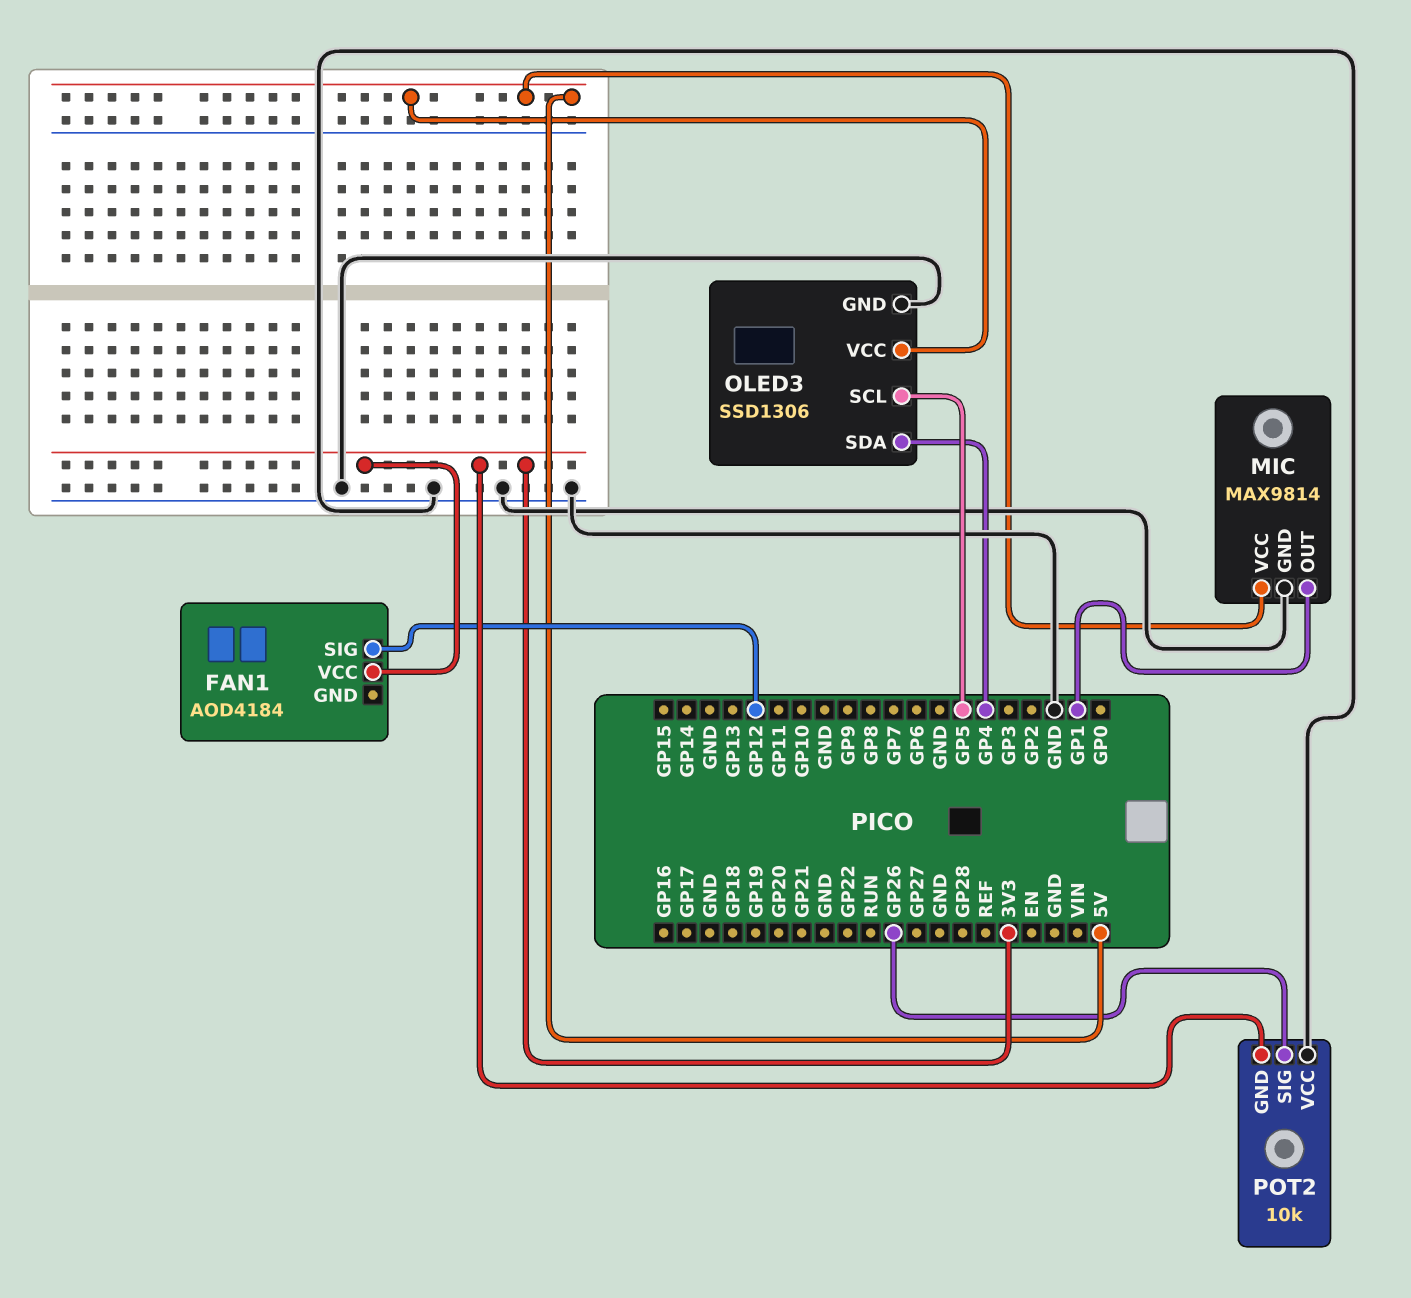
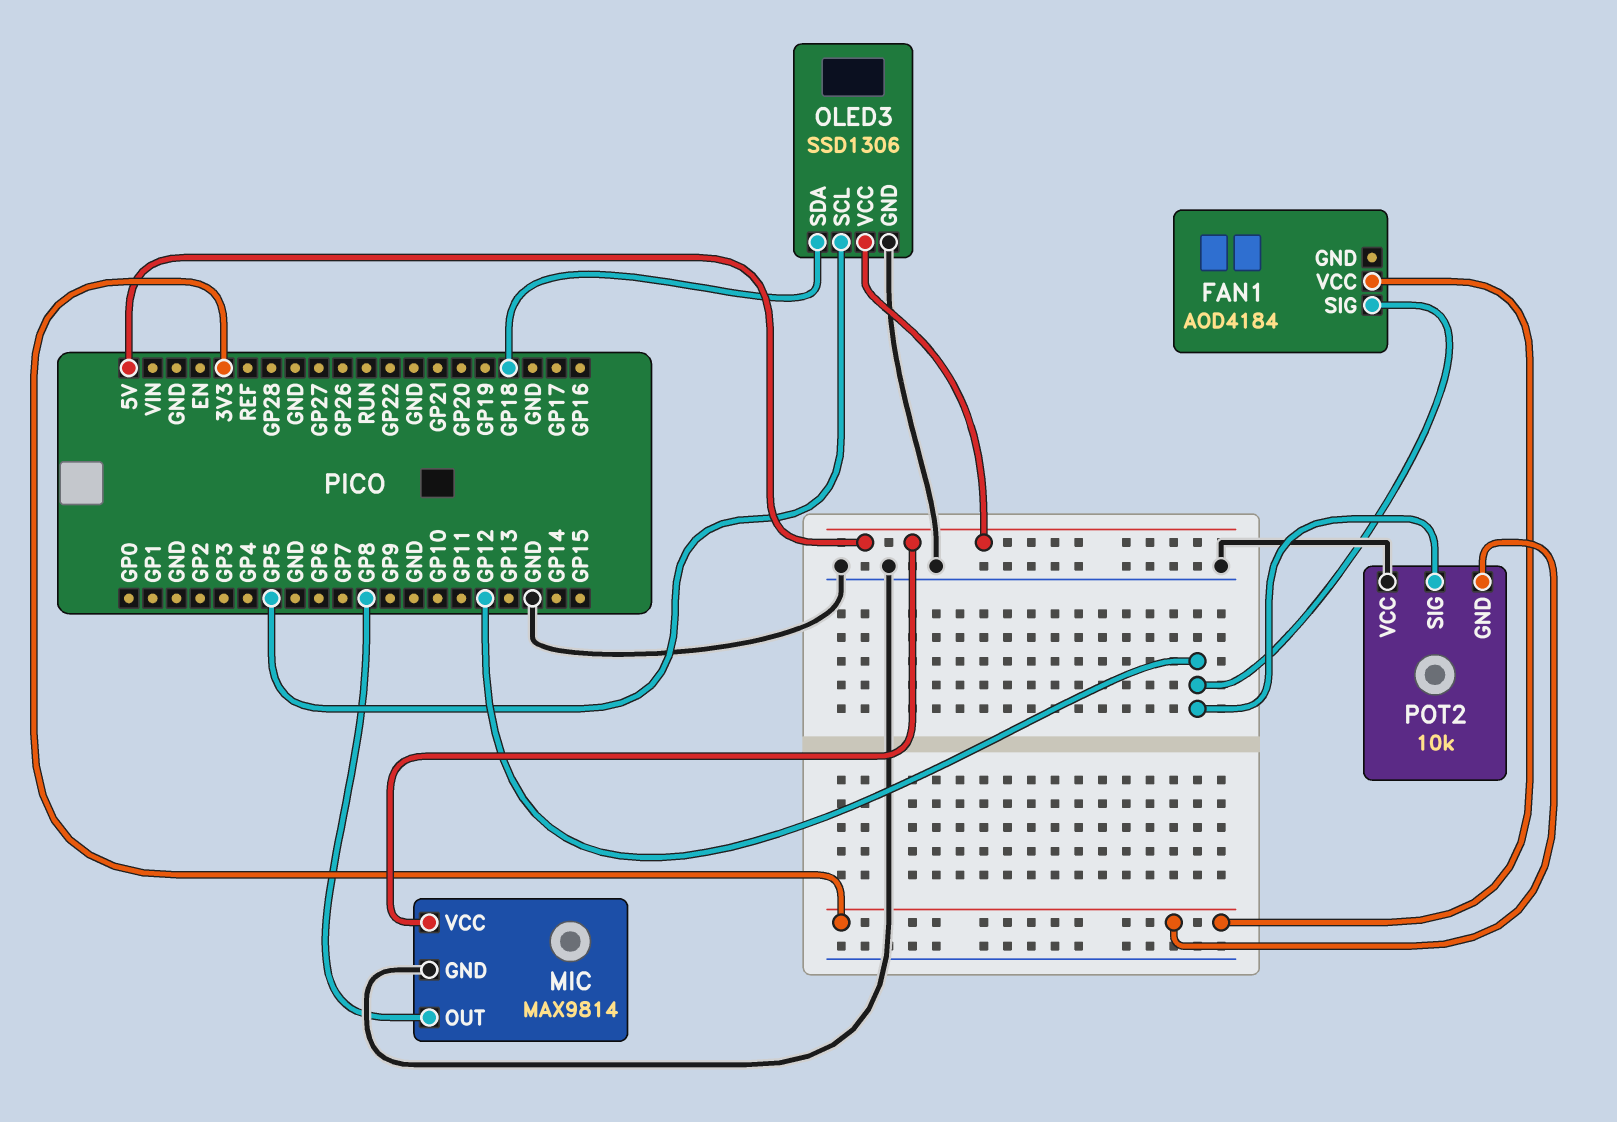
MIC pin OUT: GP1 -> GP8
OLED3 pin SDA: GP4 -> GP18
POT2 pin SIG: GP26 -> GP12

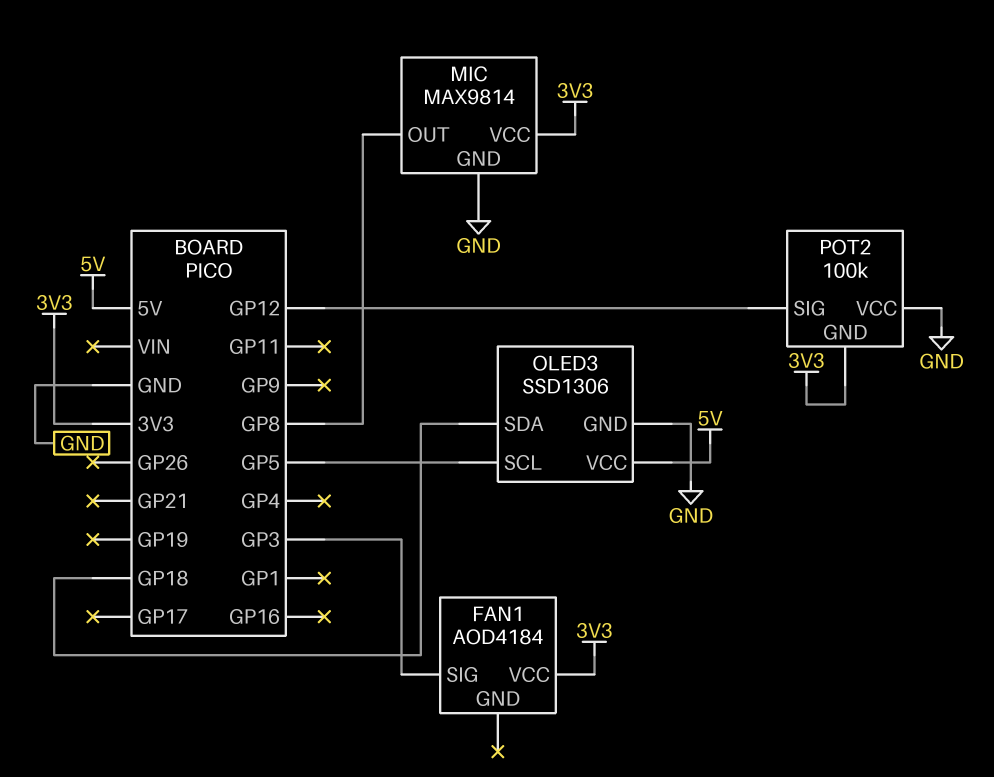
FAN1 pin SIG: GP12 -> GP3
MIC pin VCC: 5V -> 3V3
POT2: 10k -> 100k

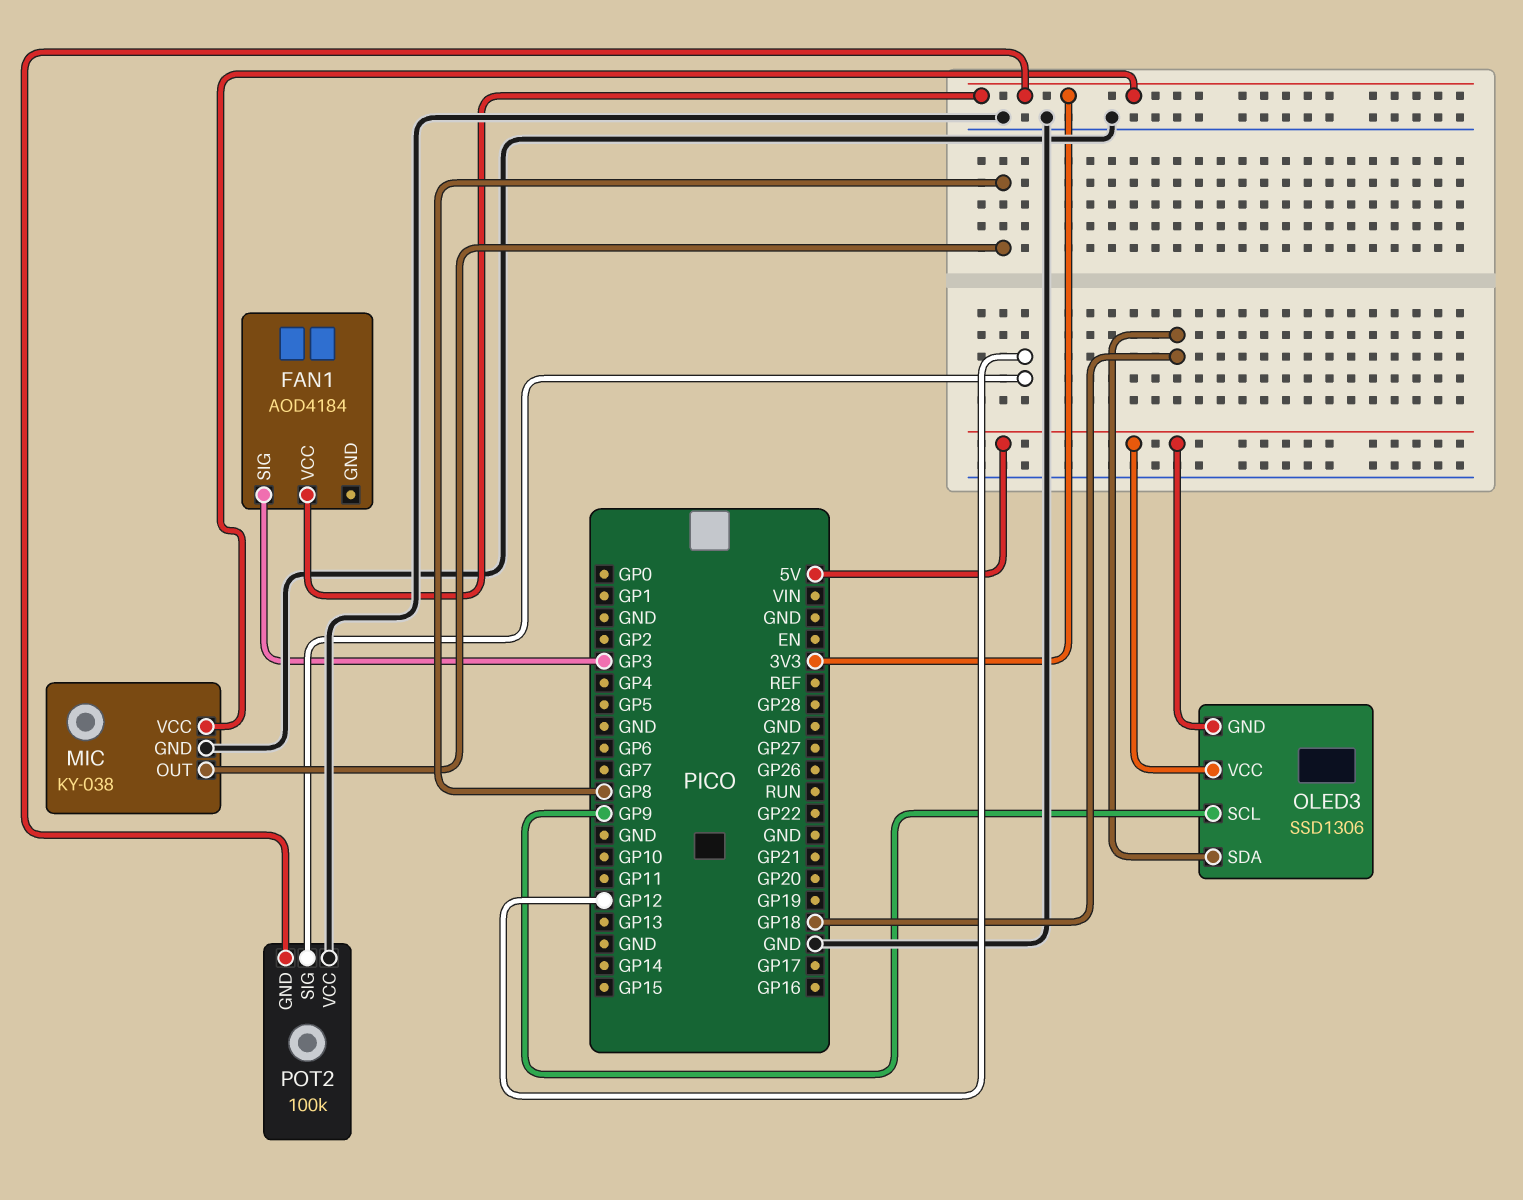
MIC: MAX9814 -> KY-038
OLED3 pin GND: GND -> 5V
OLED3 pin SCL: GP5 -> GP9

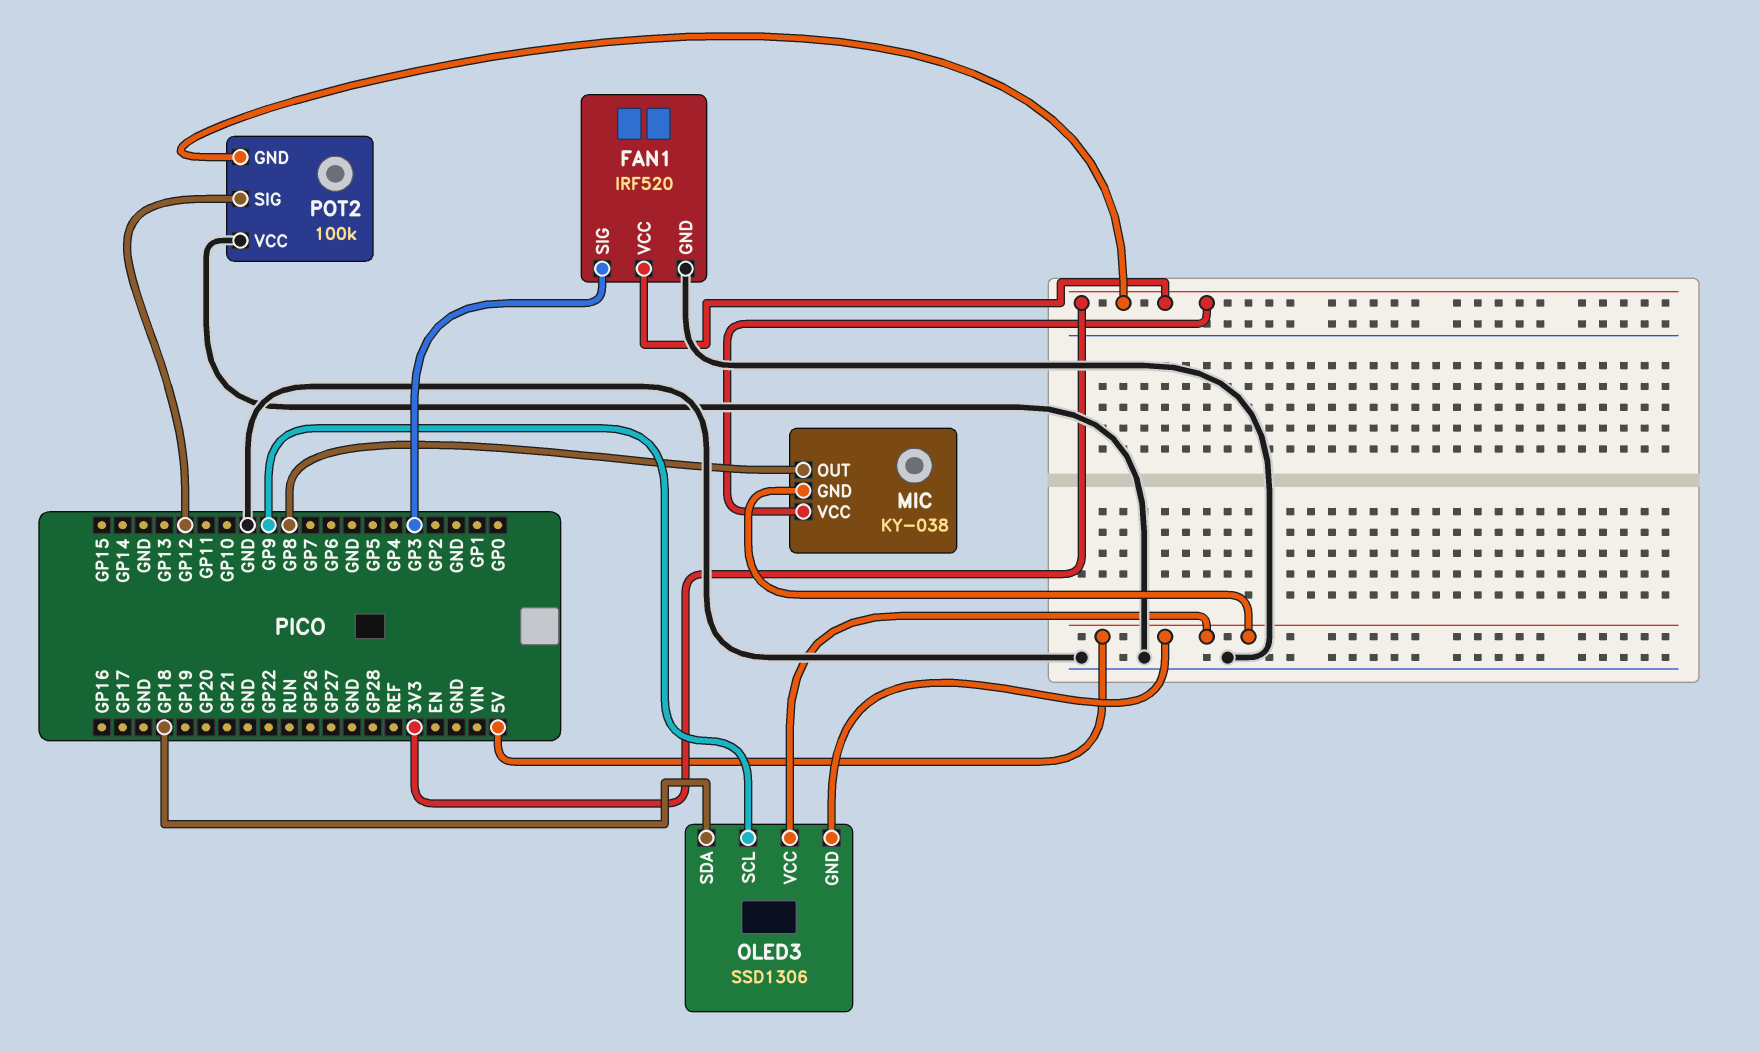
FAN1: AOD4184 -> IRF520
FAN1 pin GND: none -> GND
MIC pin GND: GND -> 5V

